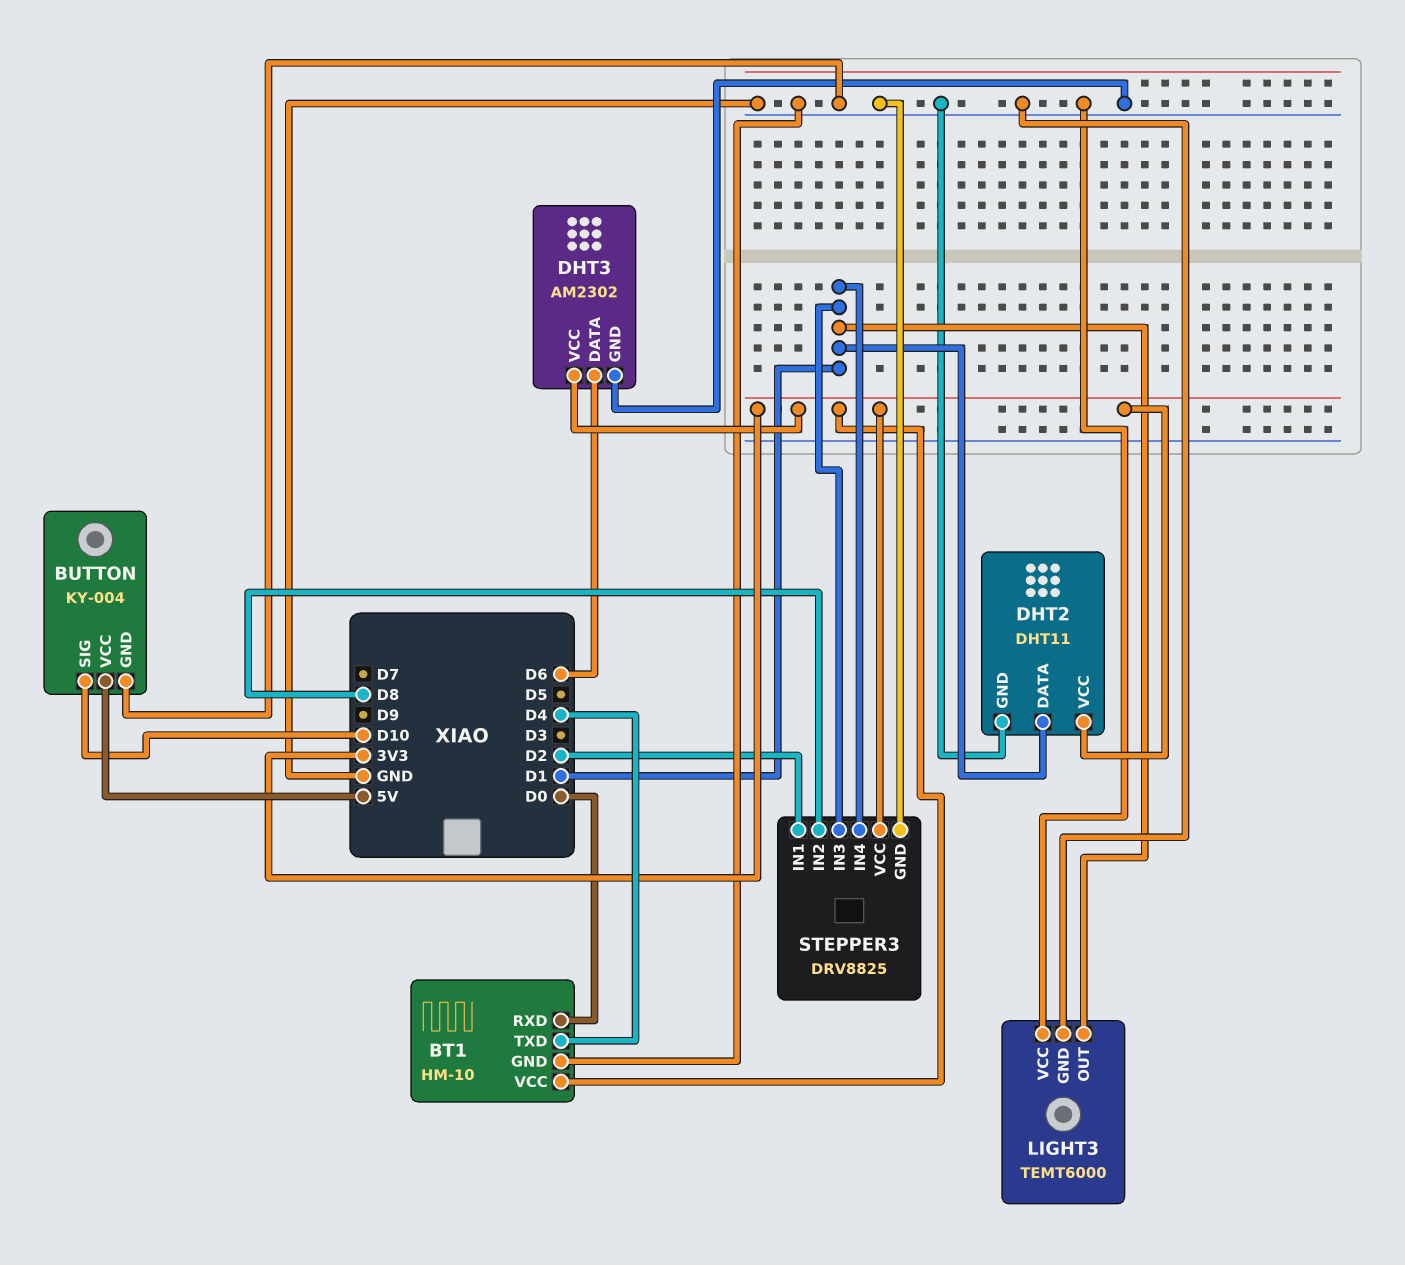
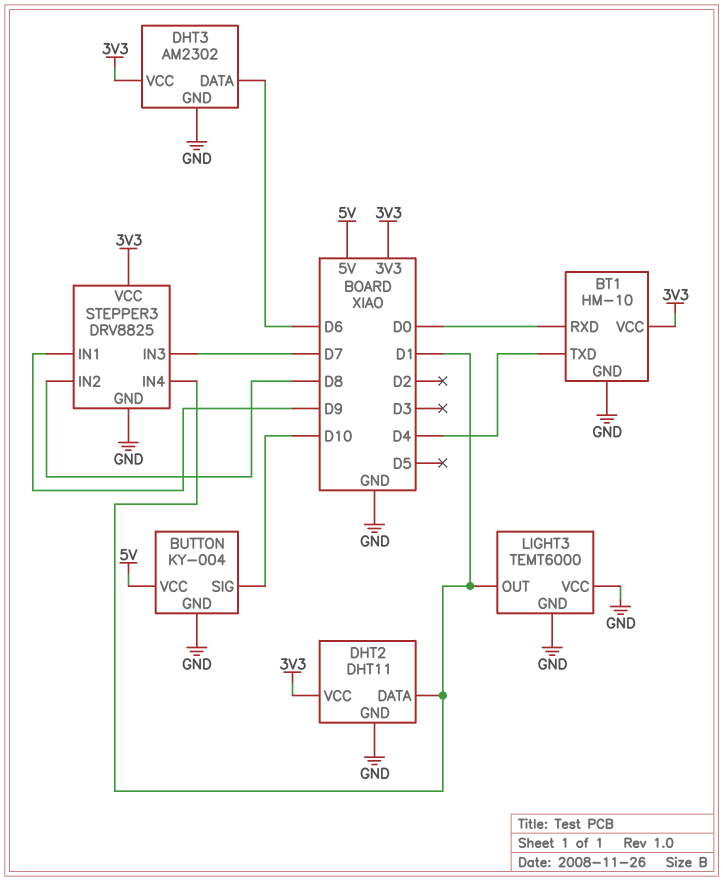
STEPPER3 pin IN1: D2 -> D9
STEPPER3 pin IN3: D1 -> D7

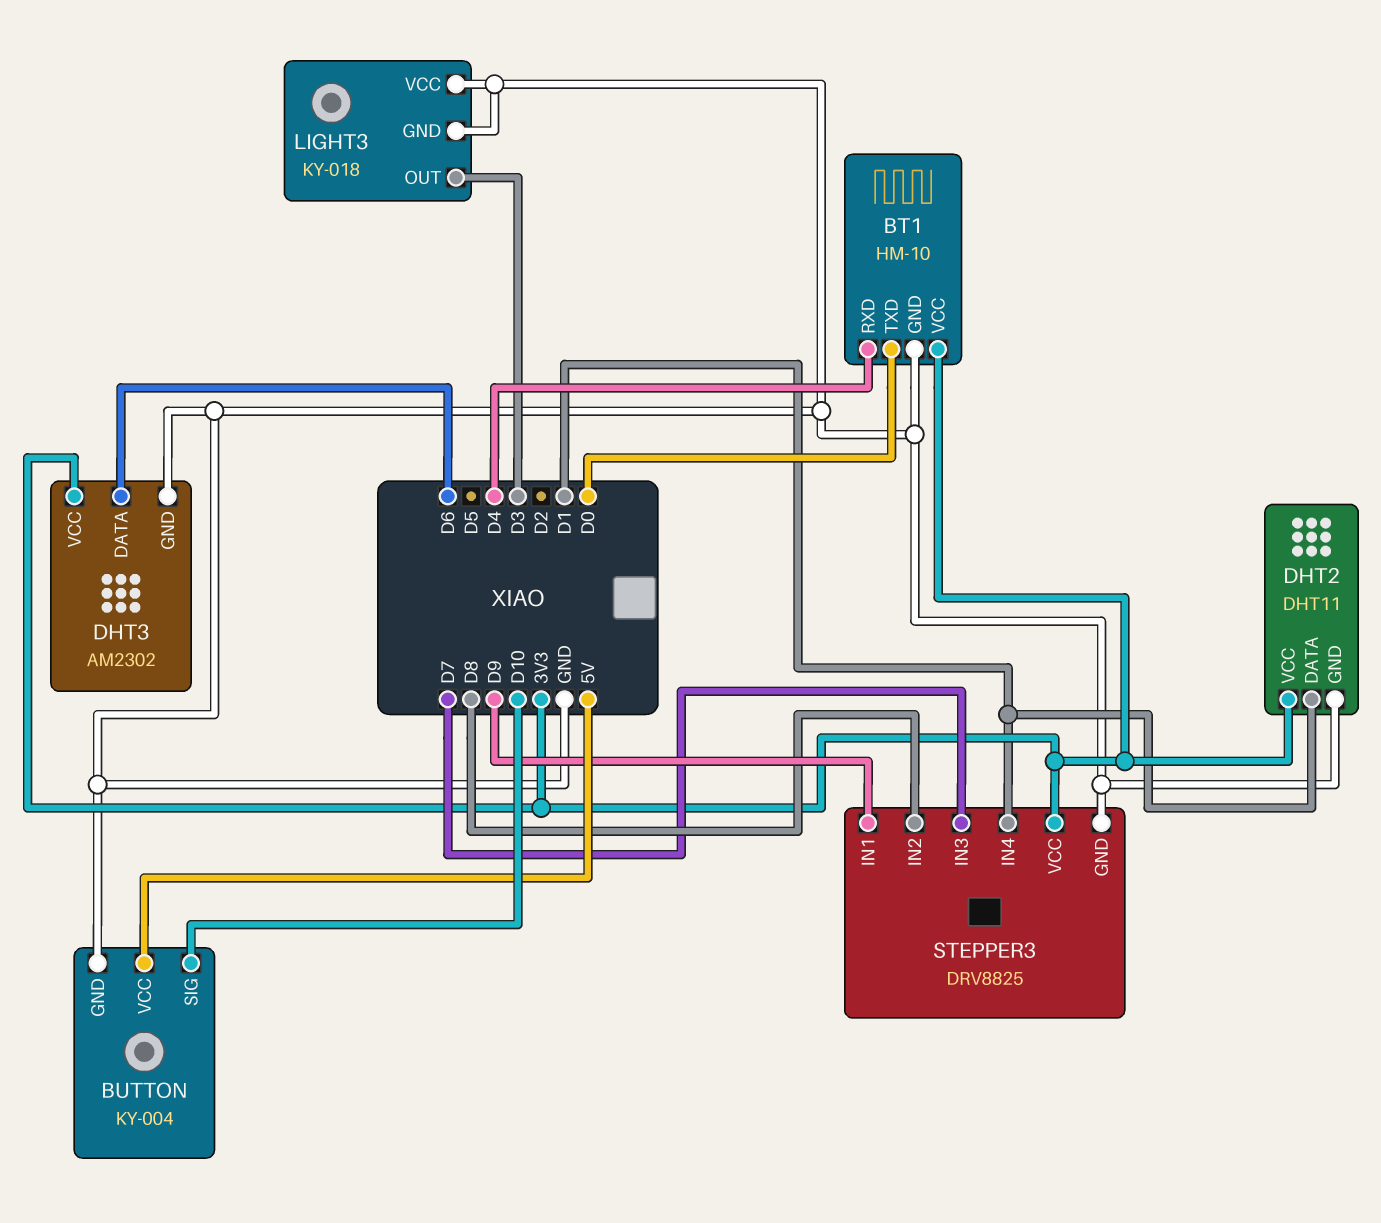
BT1 pin RXD: D0 -> D4
BT1 pin TXD: D4 -> D0
LIGHT3: TEMT6000 -> KY-018
LIGHT3 pin OUT: D1 -> D3

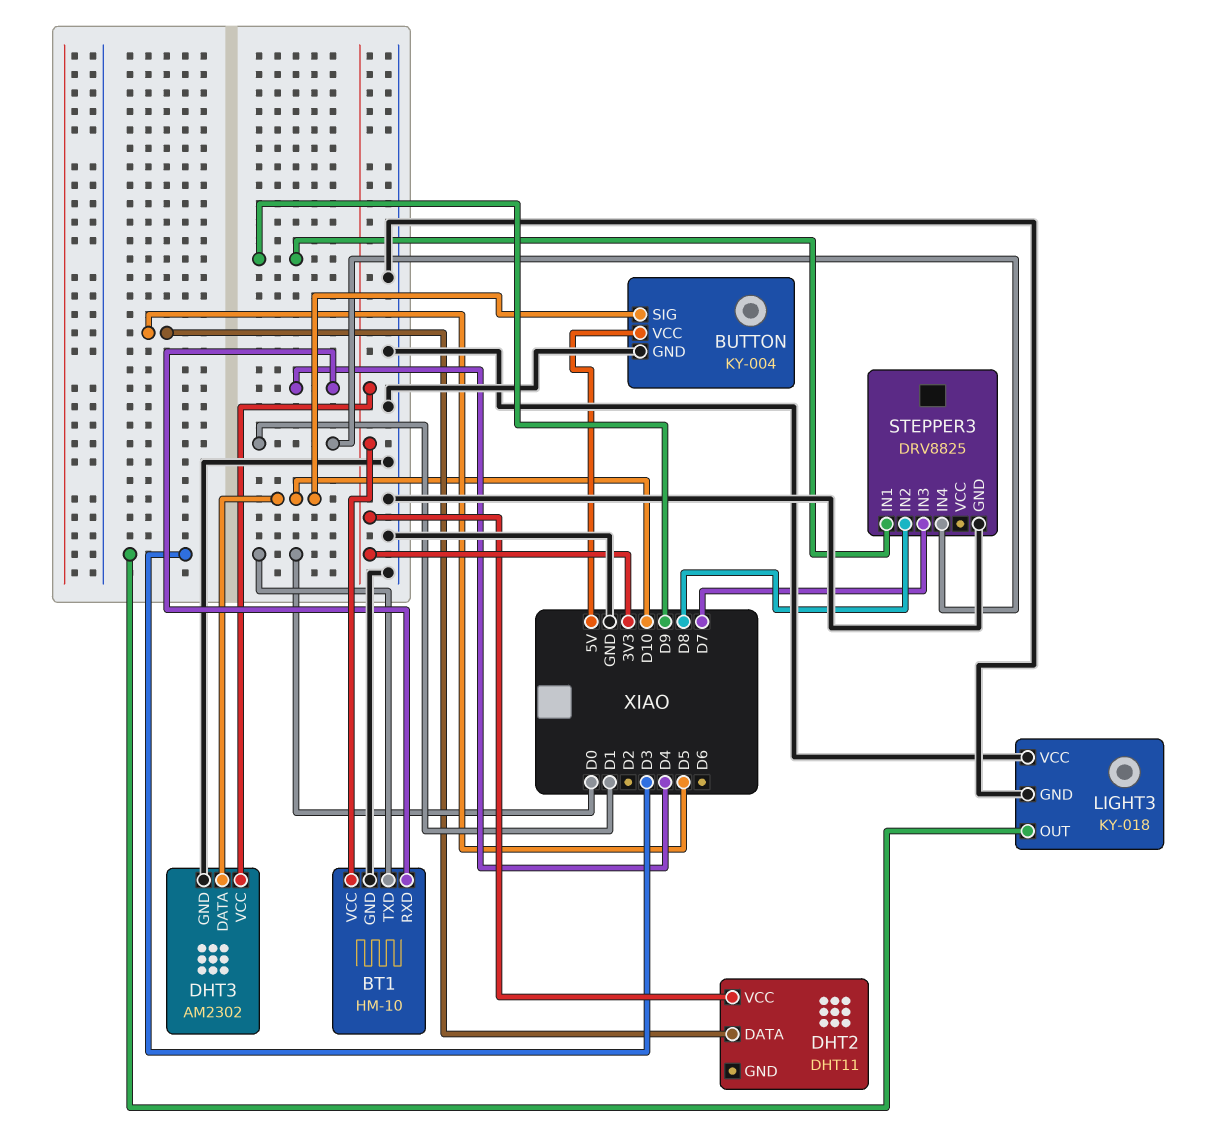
DHT2 pin DATA: D1 -> D5
DHT2 pin GND: GND -> none
DHT3 pin DATA: D6 -> D10
STEPPER3 pin VCC: 3V3 -> none

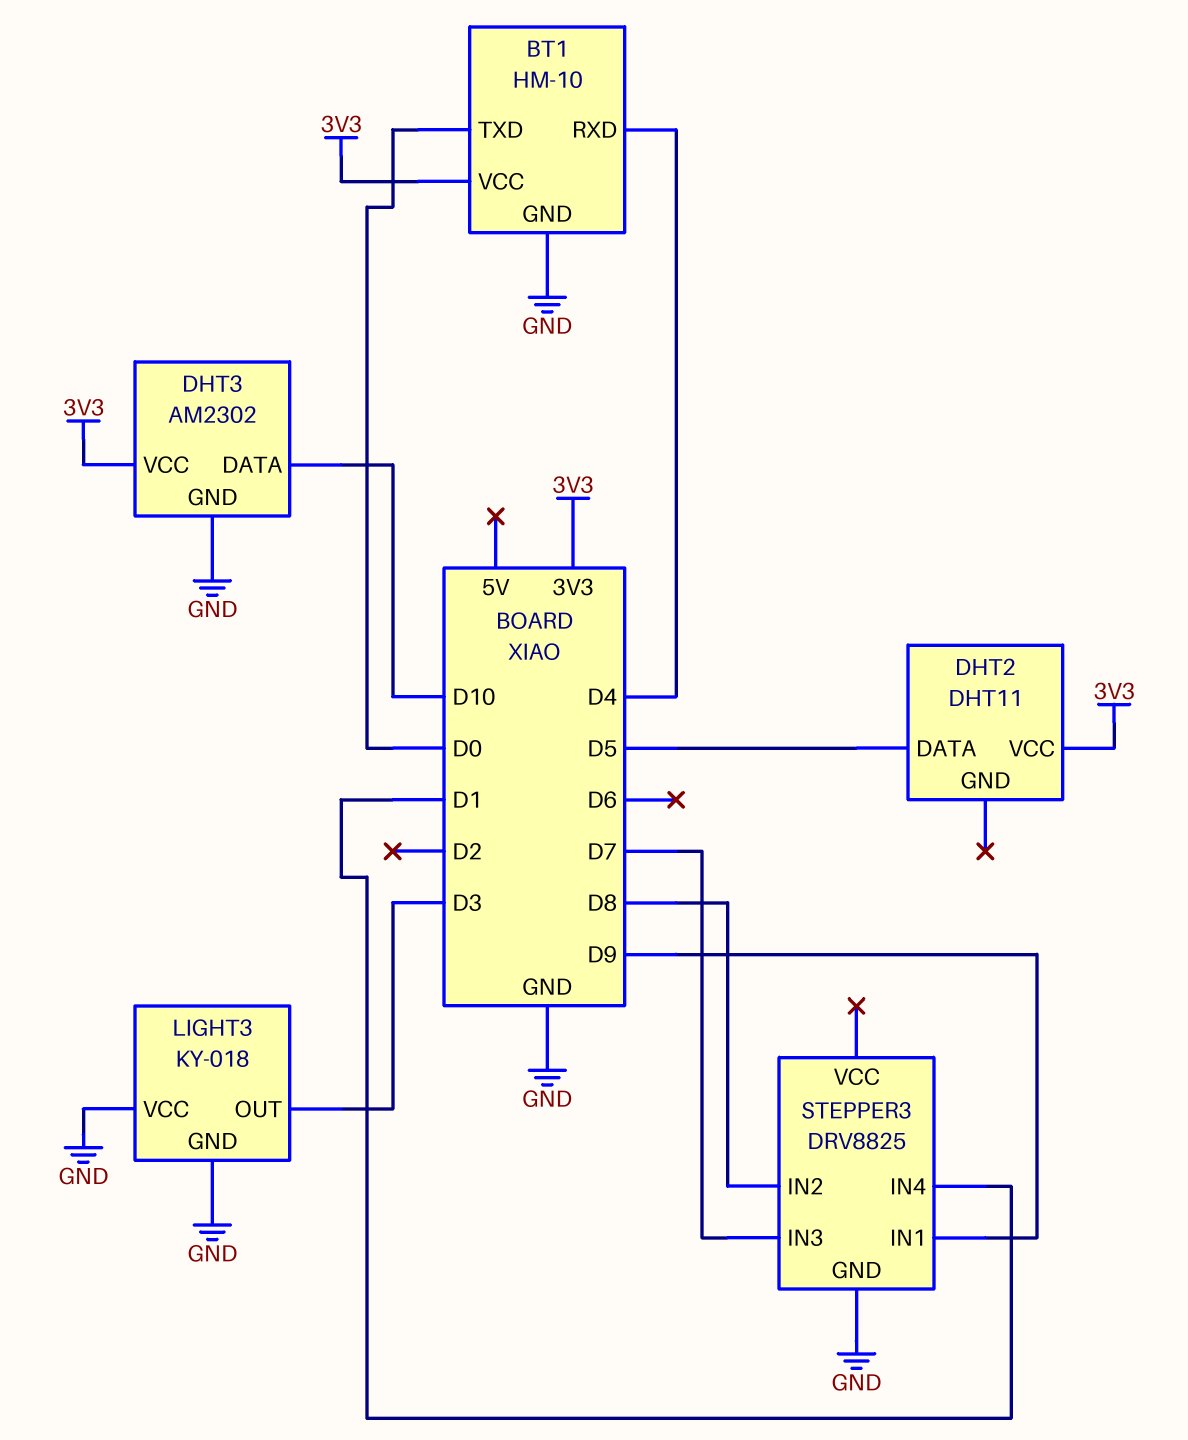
BUTTON: KY-004 -> none
BUTTON pin GND: GND -> none
BUTTON pin SIG: D10 -> none
BUTTON pin VCC: 5V -> none

